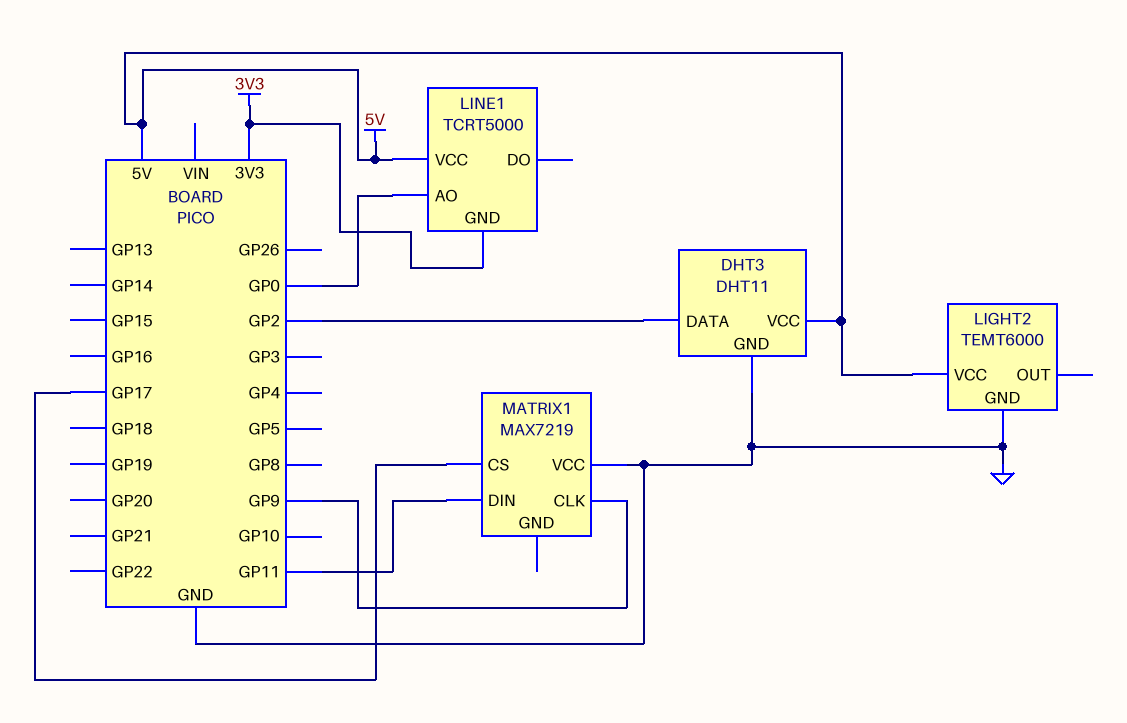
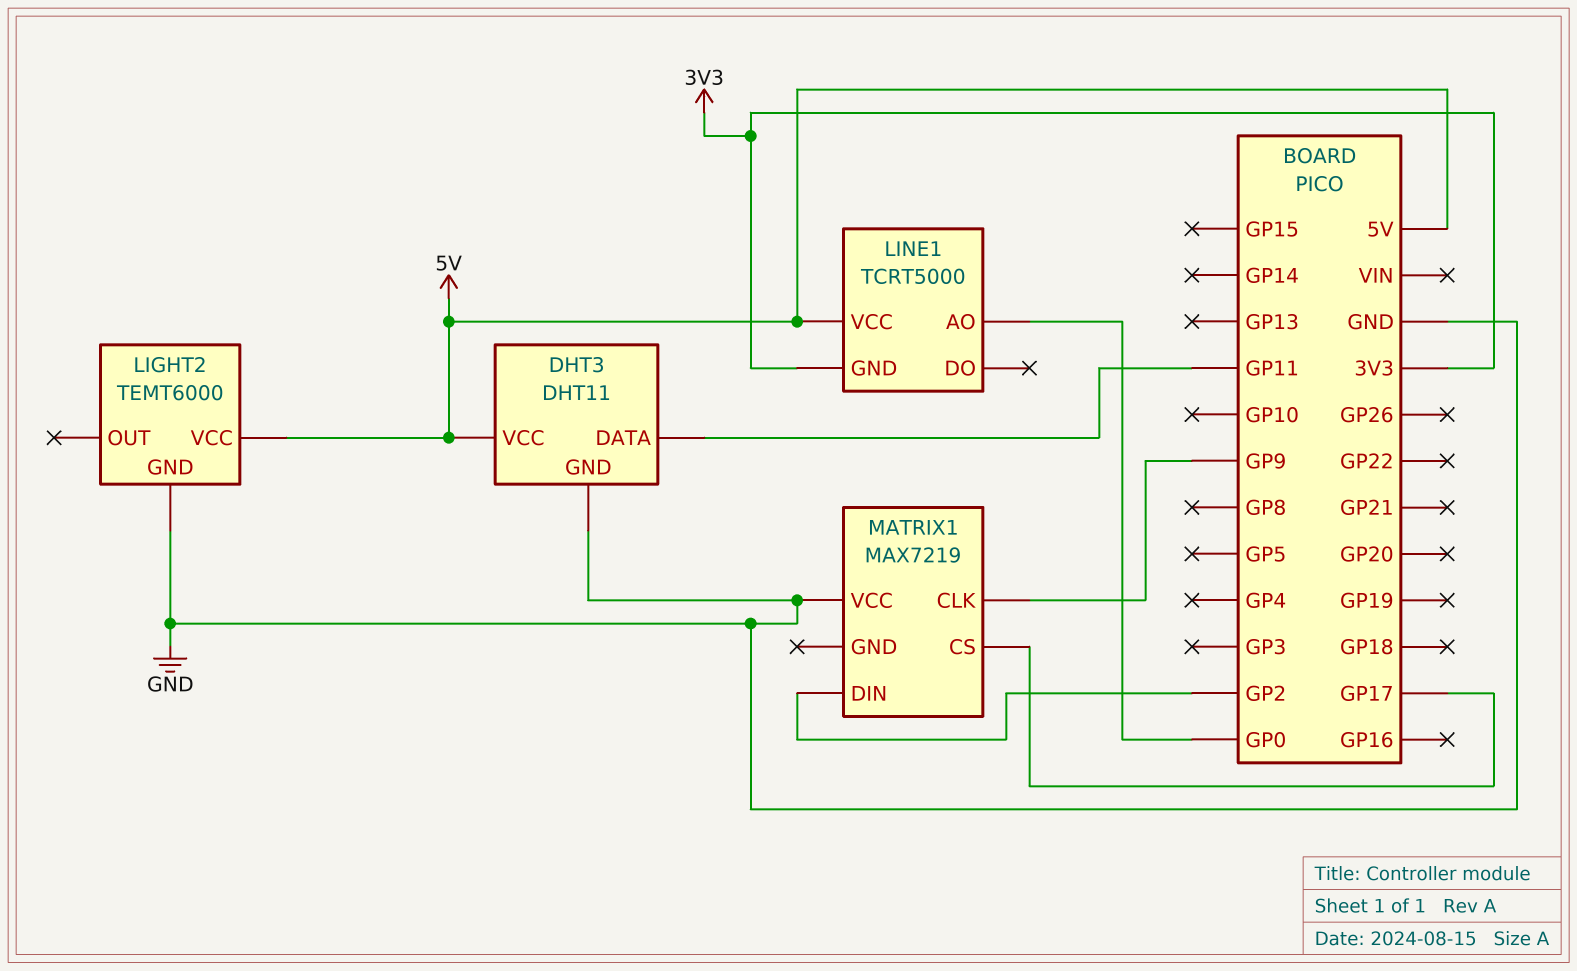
DHT3 pin DATA: GP2 -> GP11
MATRIX1 pin DIN: GP11 -> GP2

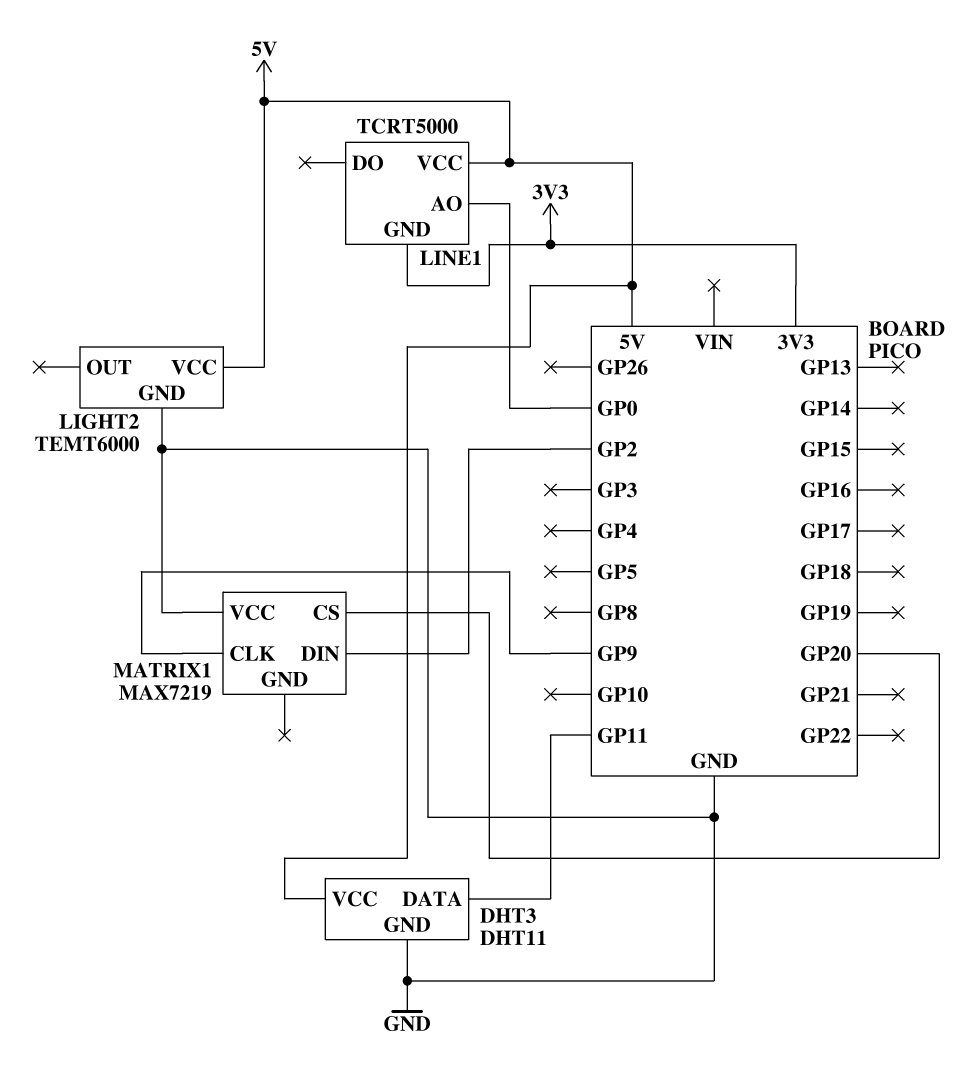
MATRIX1 pin CS: GP17 -> GP20

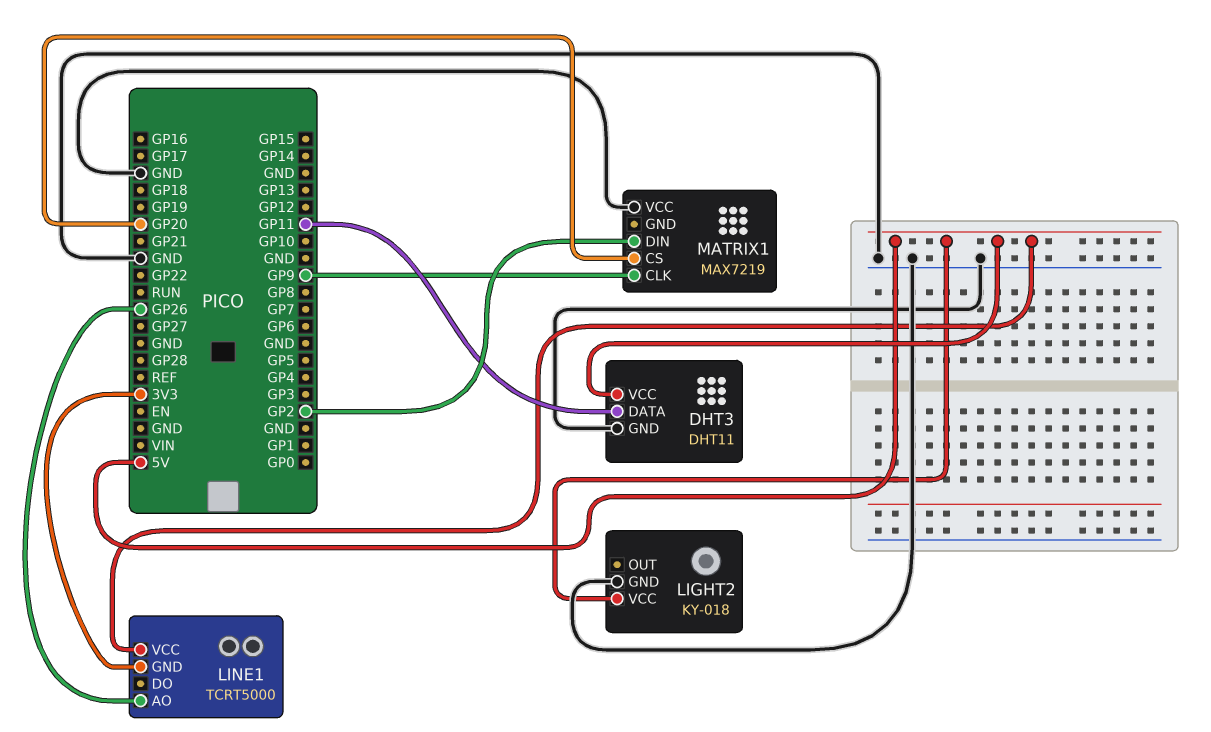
LIGHT2: TEMT6000 -> KY-018
LINE1 pin AO: GP0 -> GP26

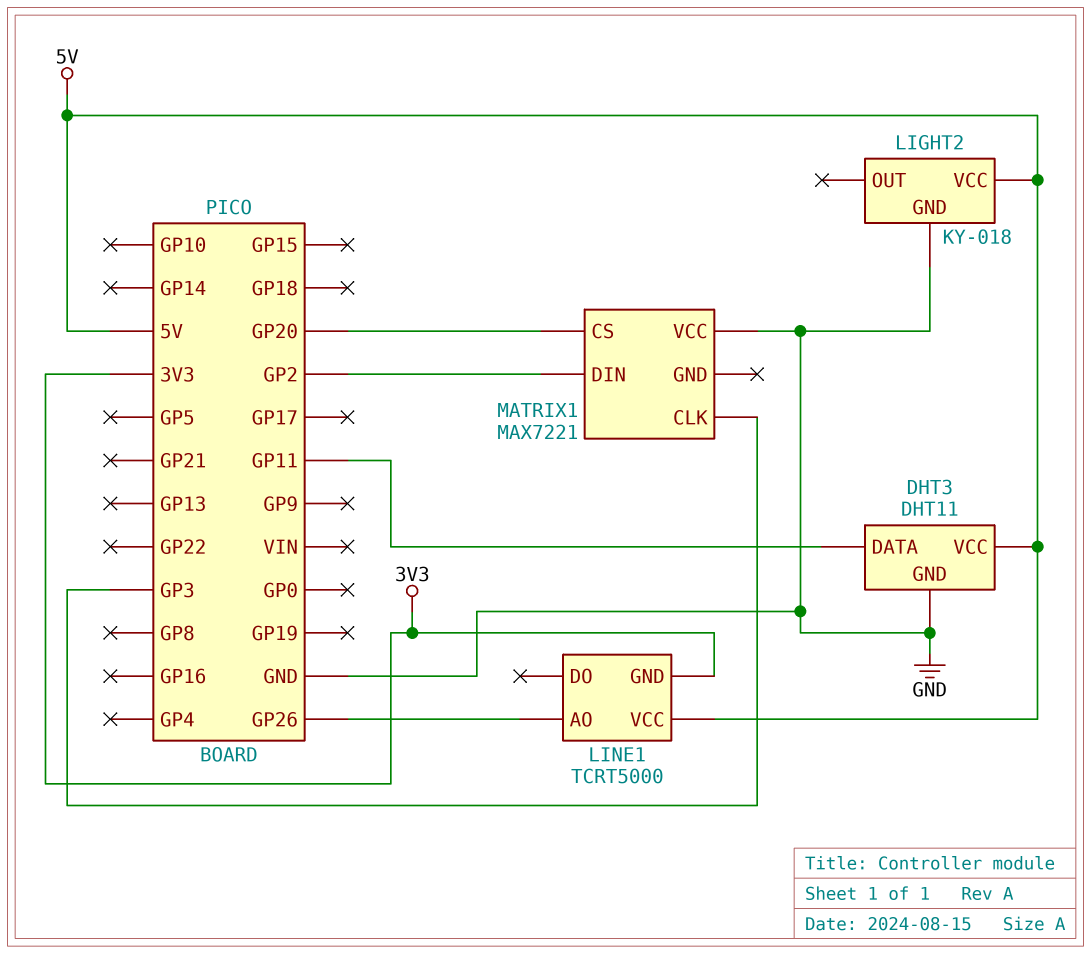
MATRIX1: MAX7219 -> MAX7221
MATRIX1 pin CLK: GP9 -> GP3

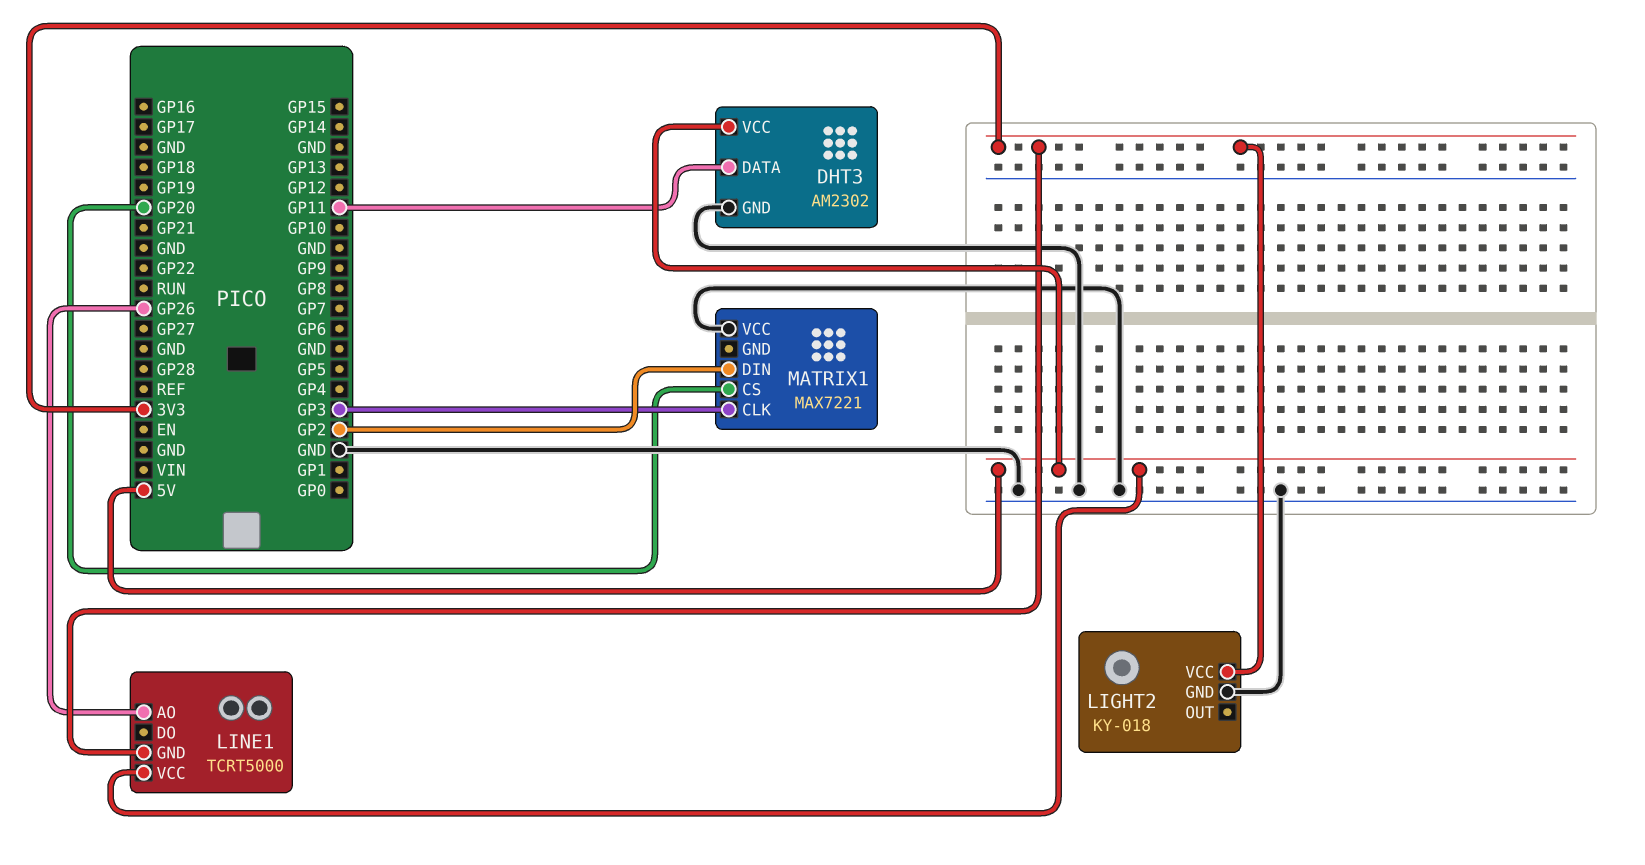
DHT3: DHT11 -> AM2302
LIGHT2 pin VCC: 5V -> 3V3

